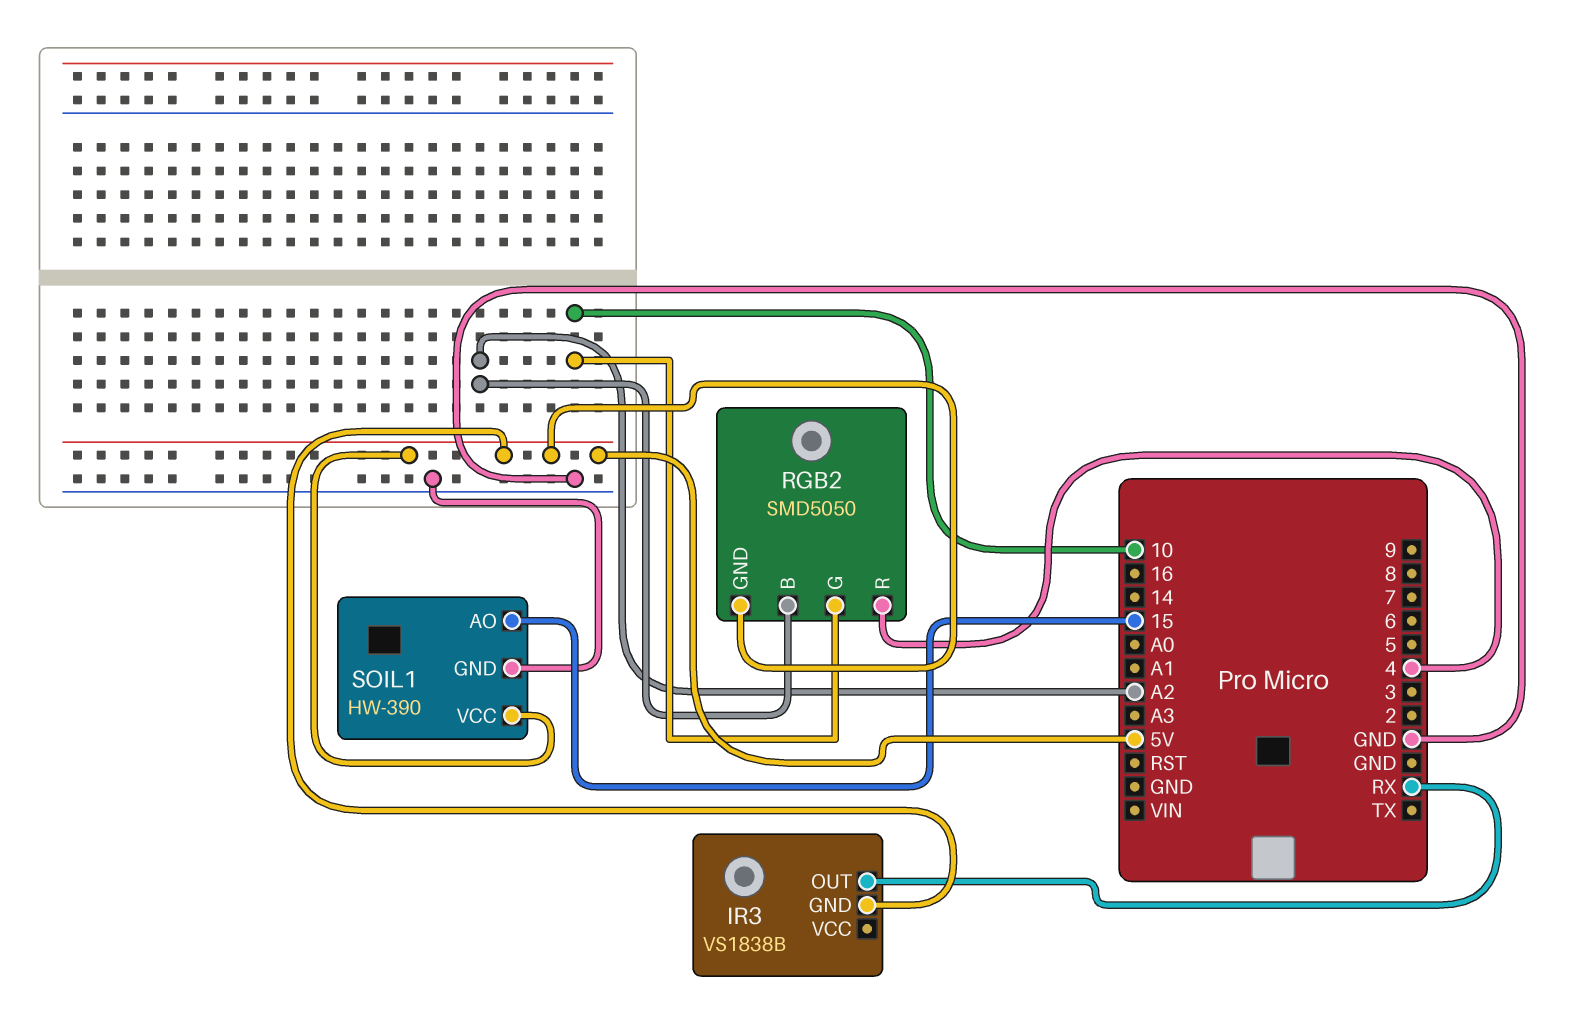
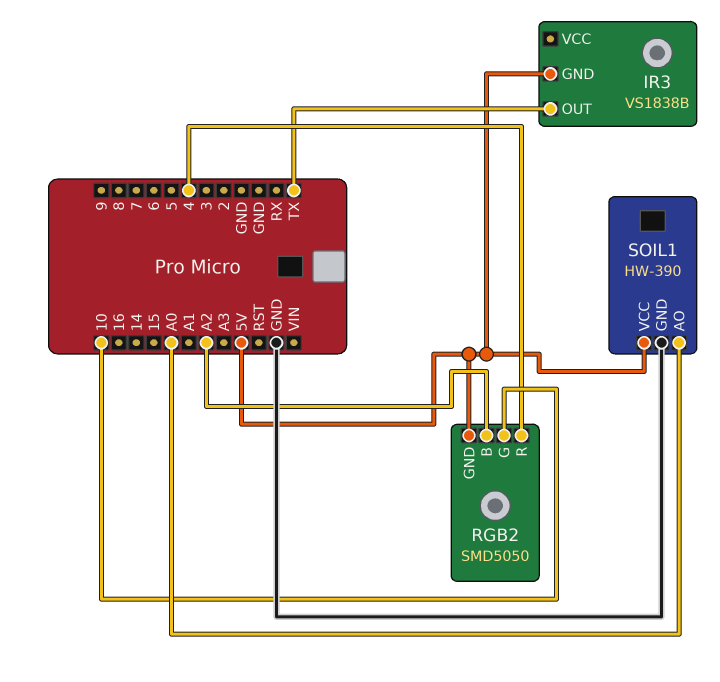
IR3 pin OUT: RX -> TX
SOIL1 pin AO: 15 -> A0

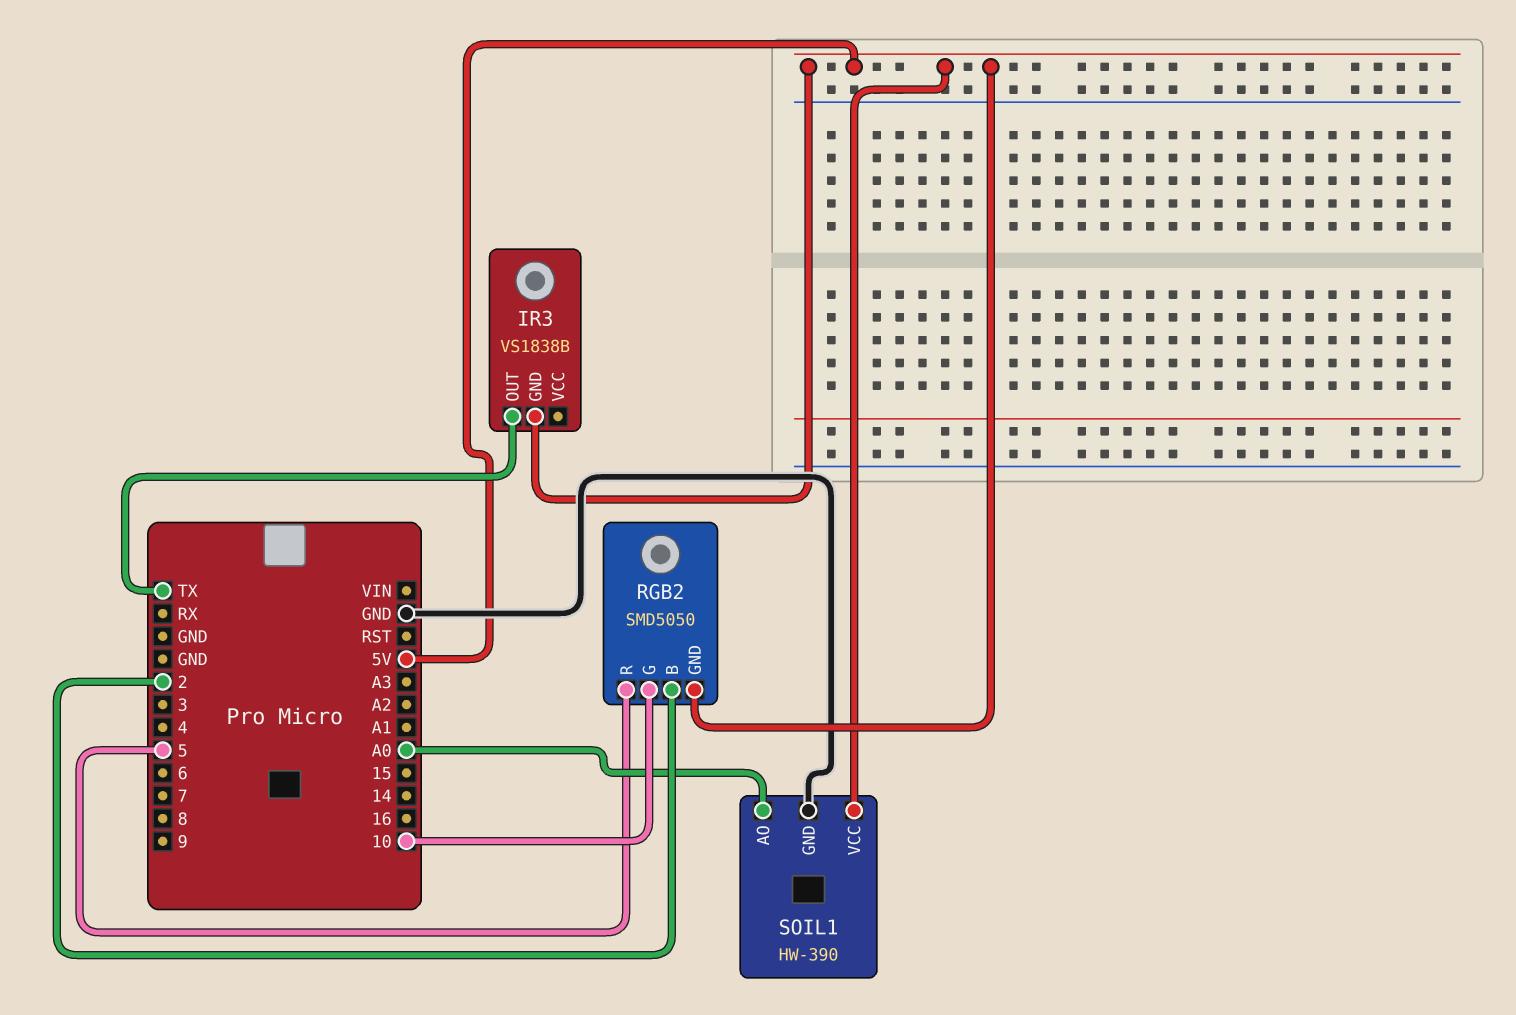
RGB2 pin B: A2 -> 2
RGB2 pin R: 4 -> 5

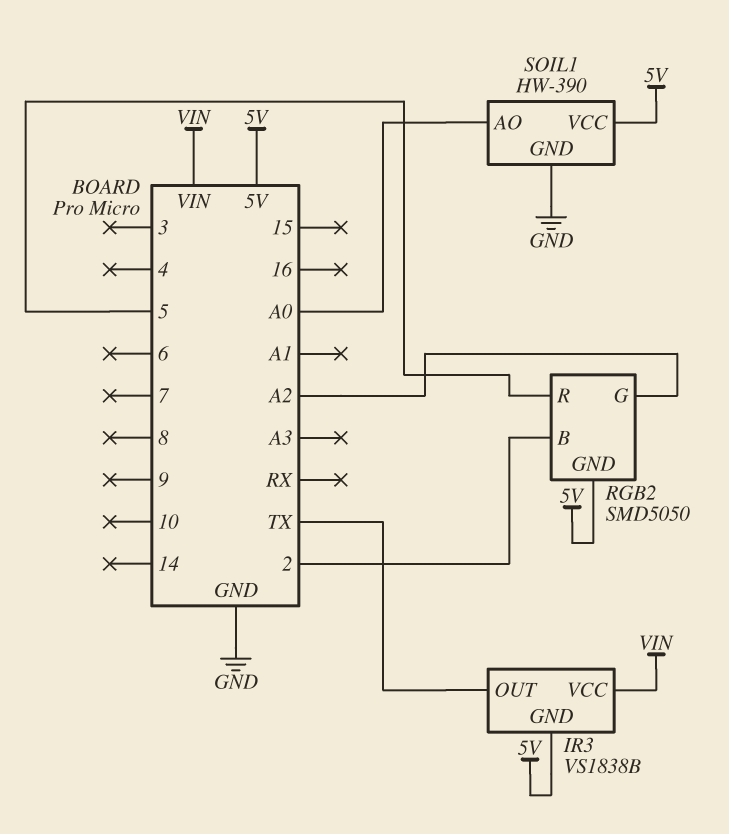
IR3 pin VCC: none -> VIN
RGB2 pin G: 10 -> A2

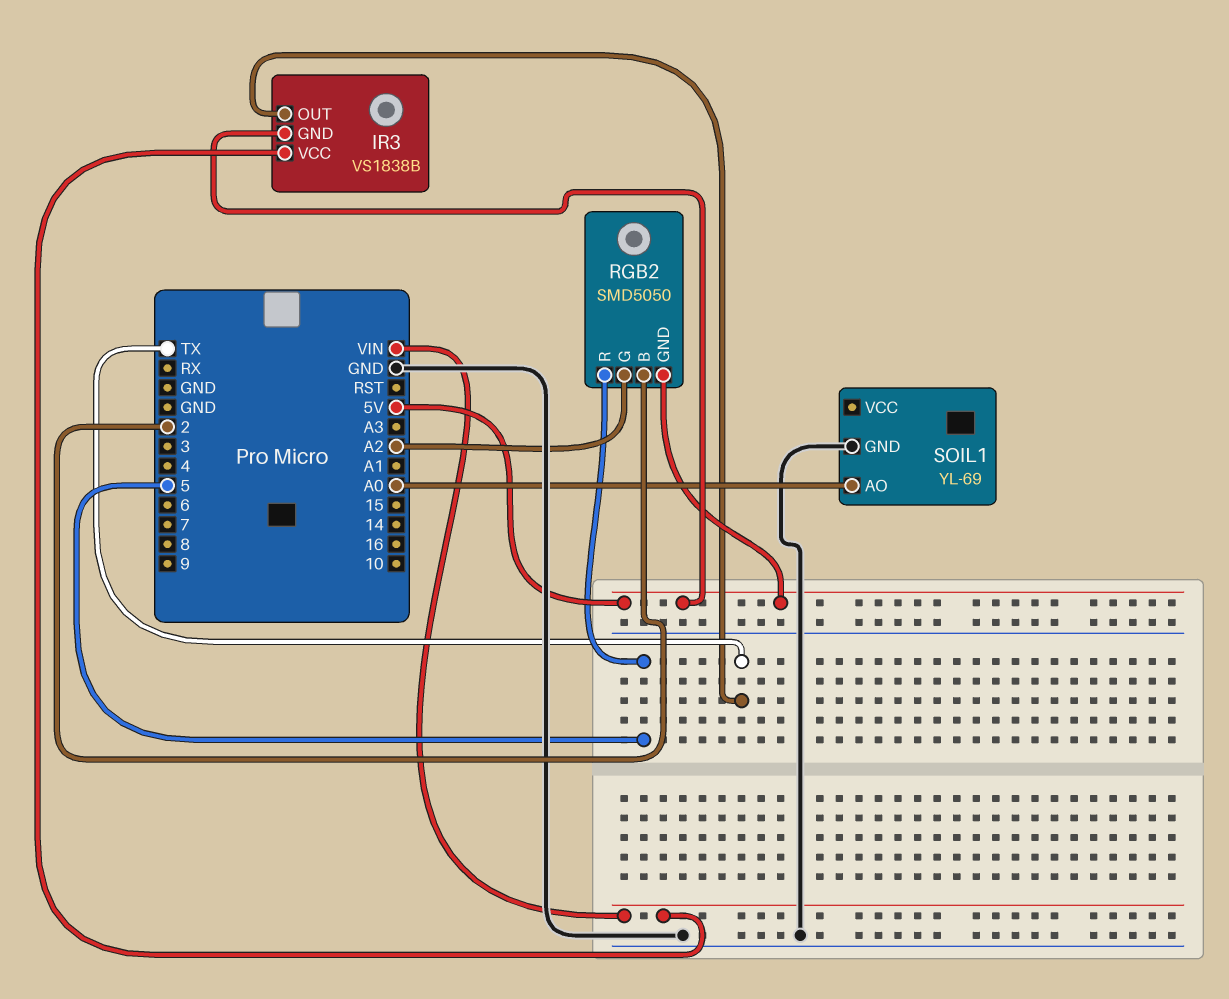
SOIL1: HW-390 -> YL-69
SOIL1 pin VCC: 5V -> none

